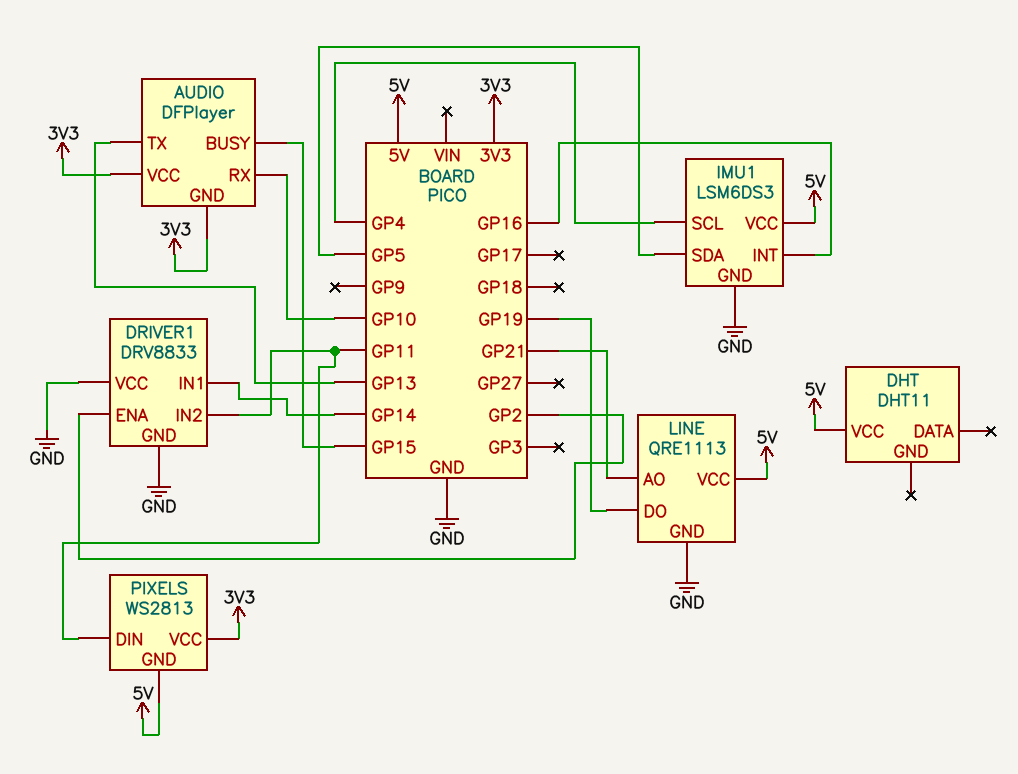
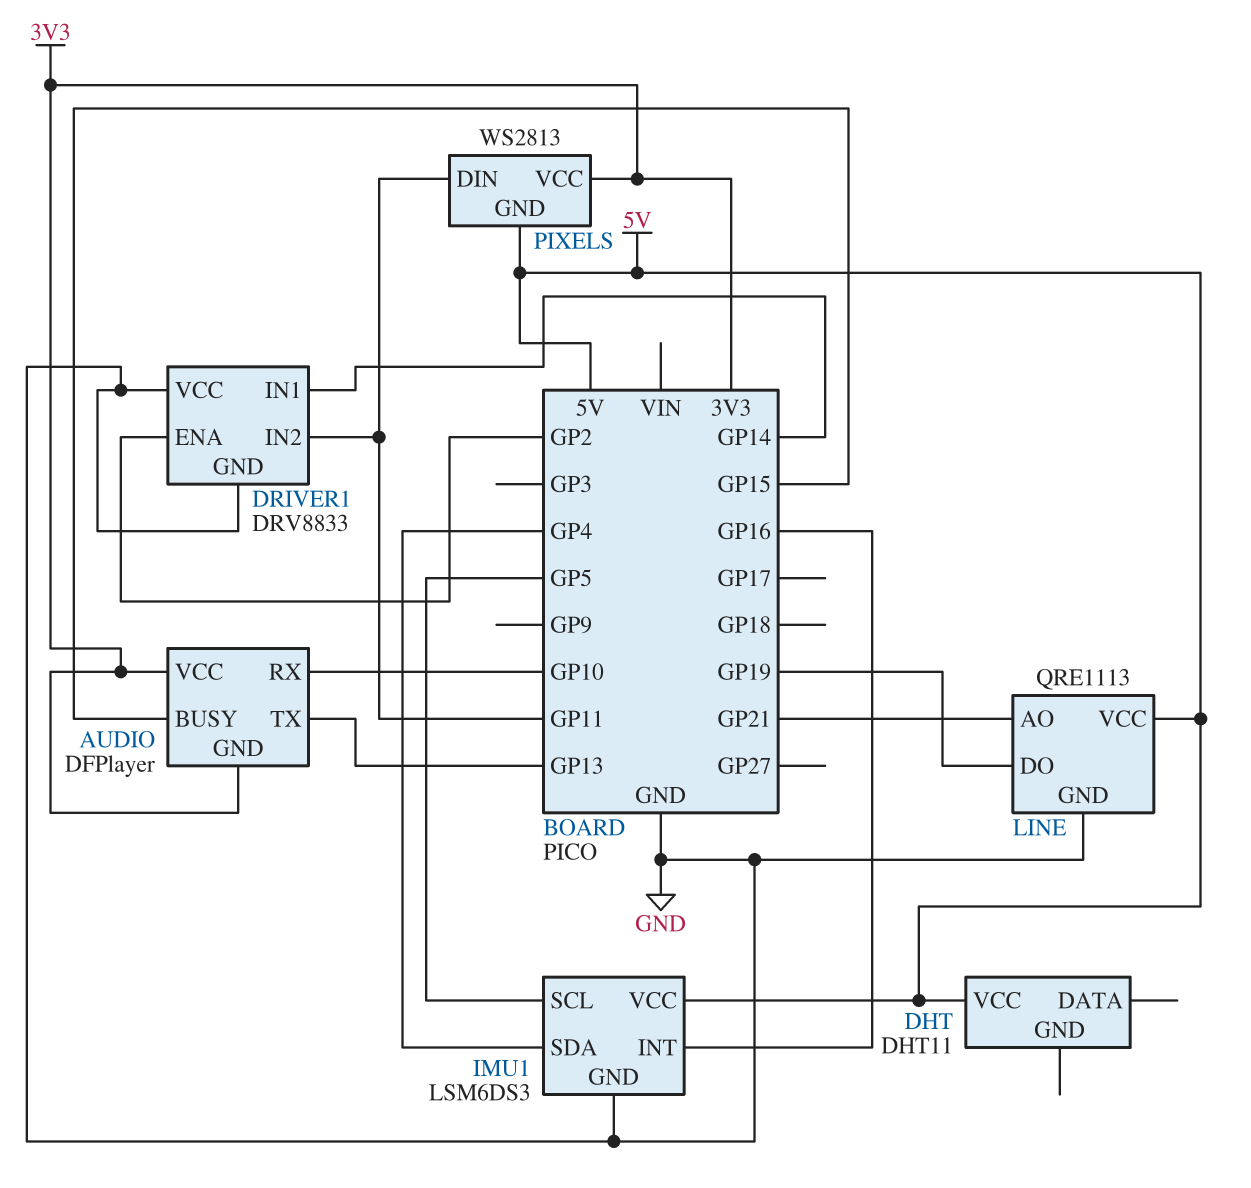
IMU1 pin SCL: GP4 -> GP5
IMU1 pin SDA: GP5 -> GP4

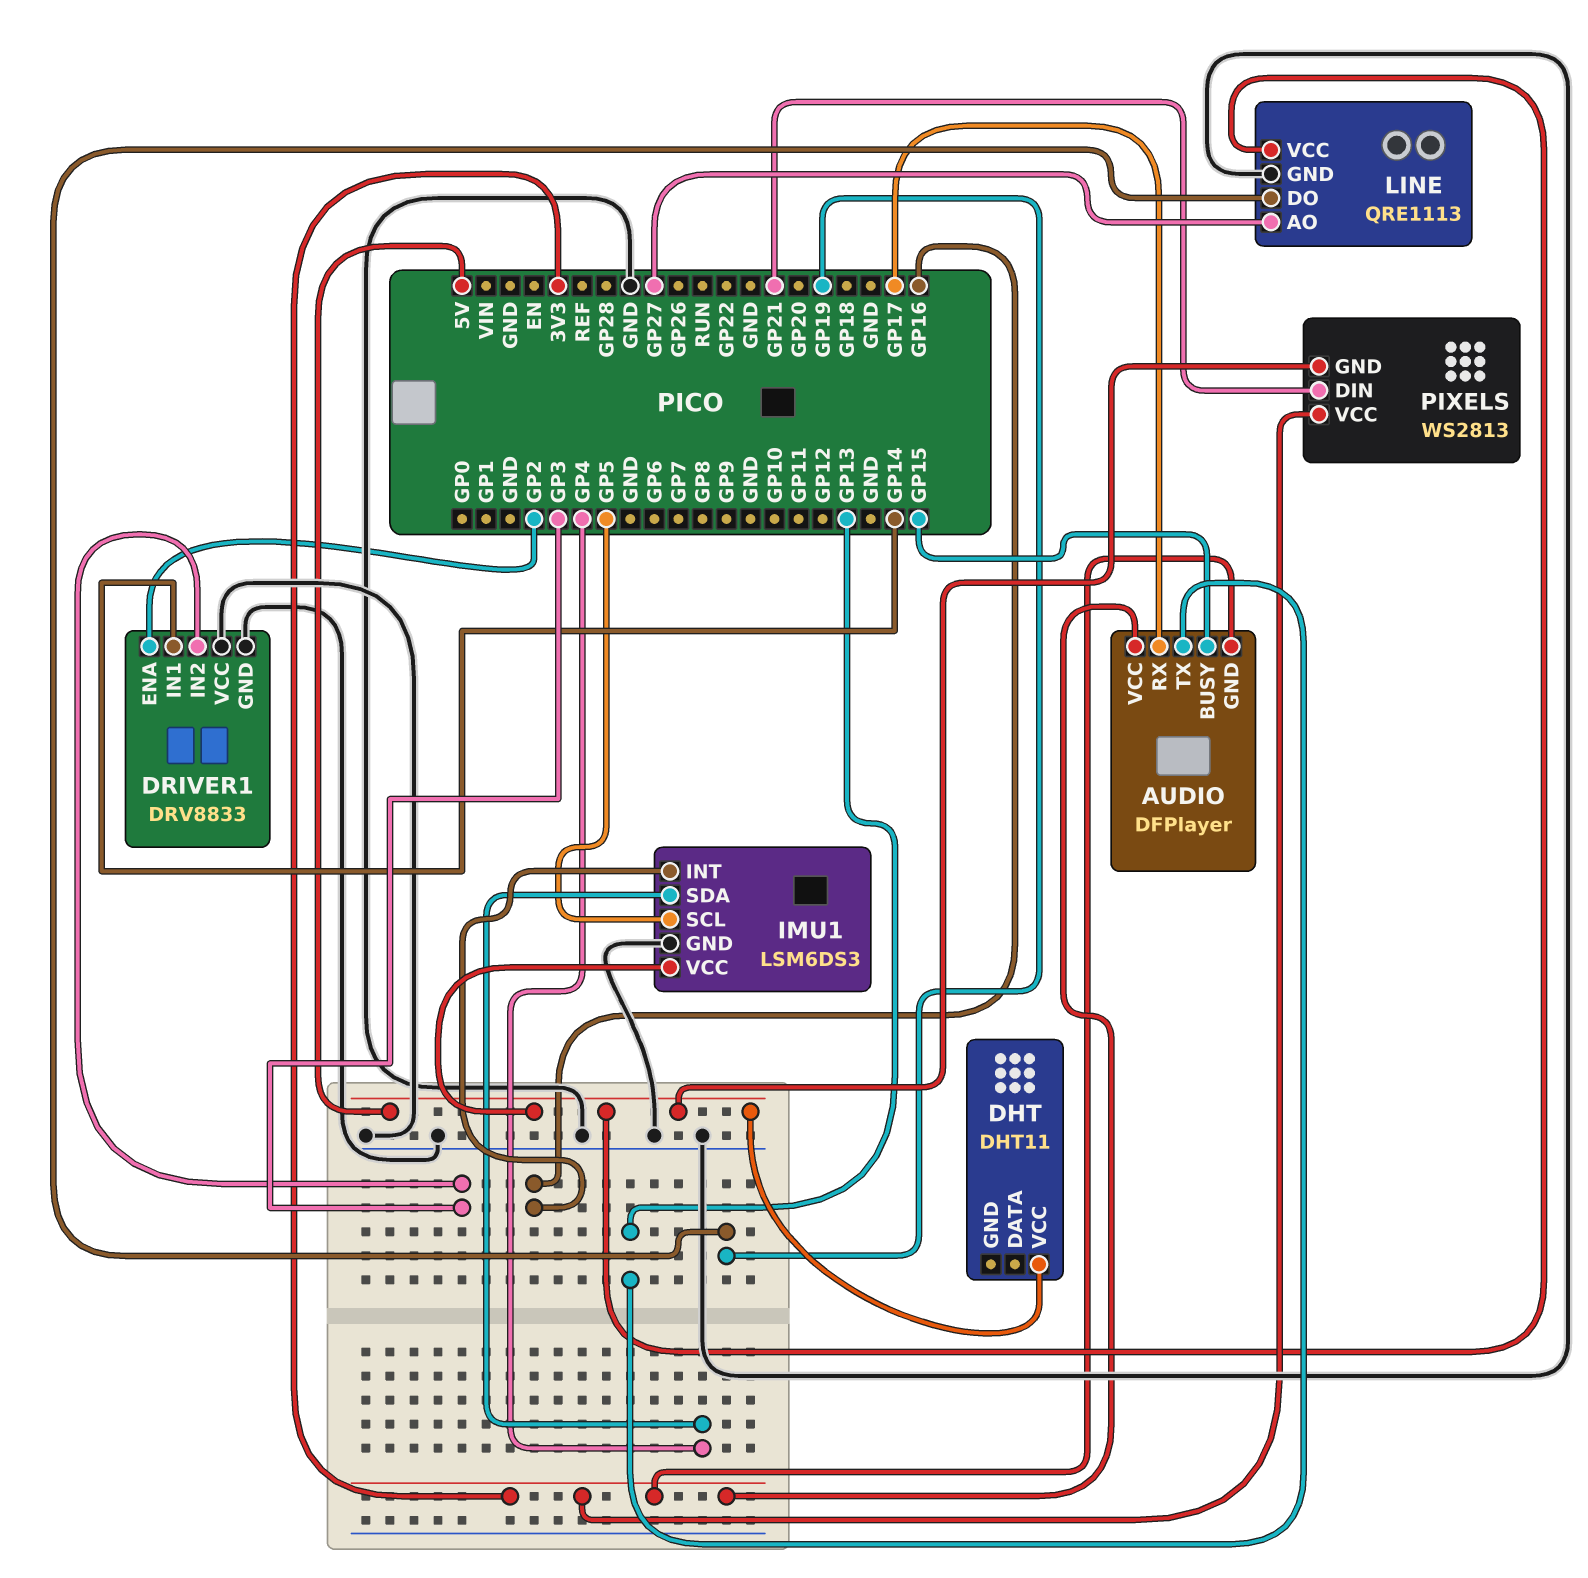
AUDIO pin RX: GP10 -> GP17
DRIVER1 pin IN2: GP11 -> GP3
LINE pin AO: GP21 -> GP27
PIXELS pin DIN: GP11 -> GP21

